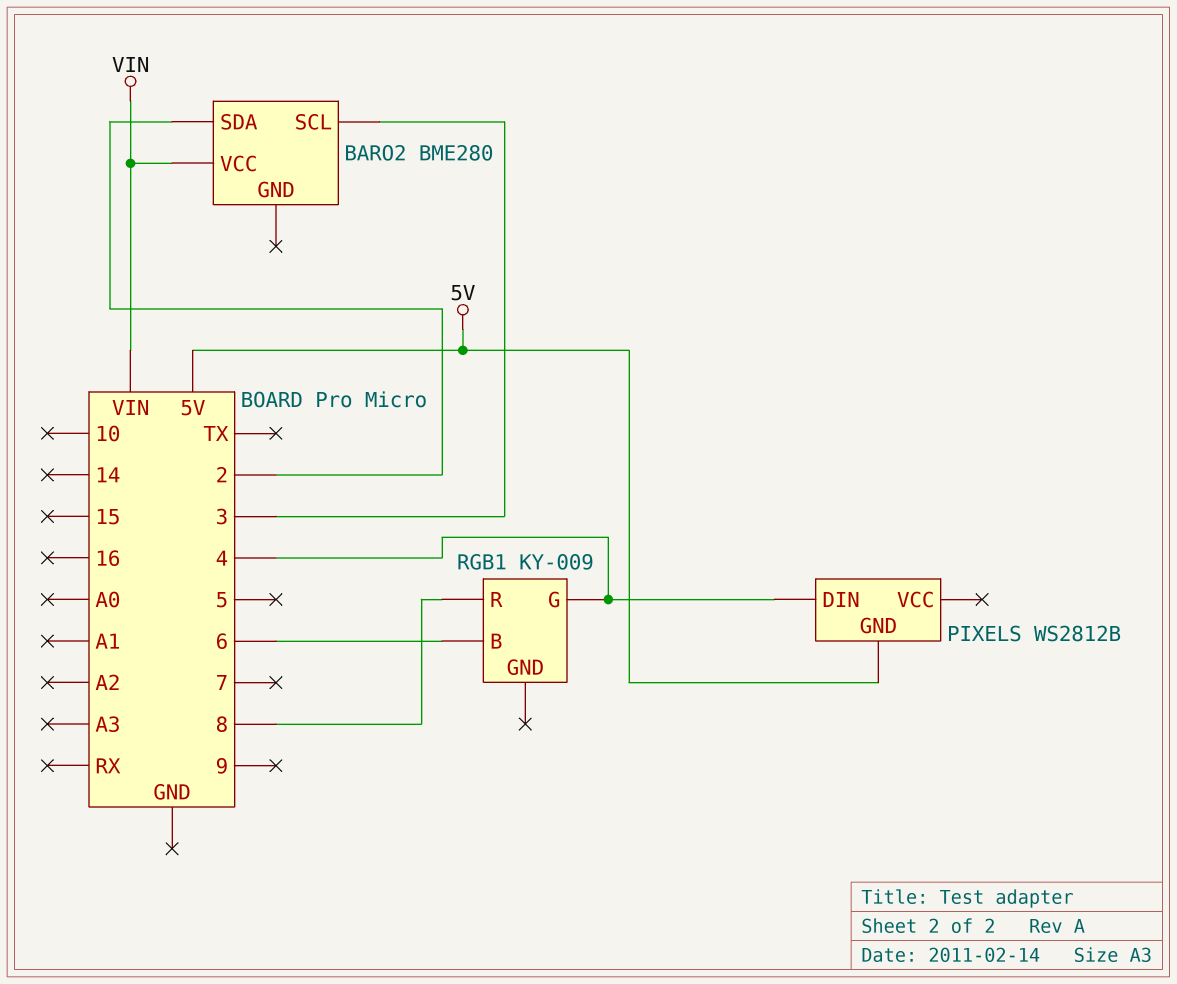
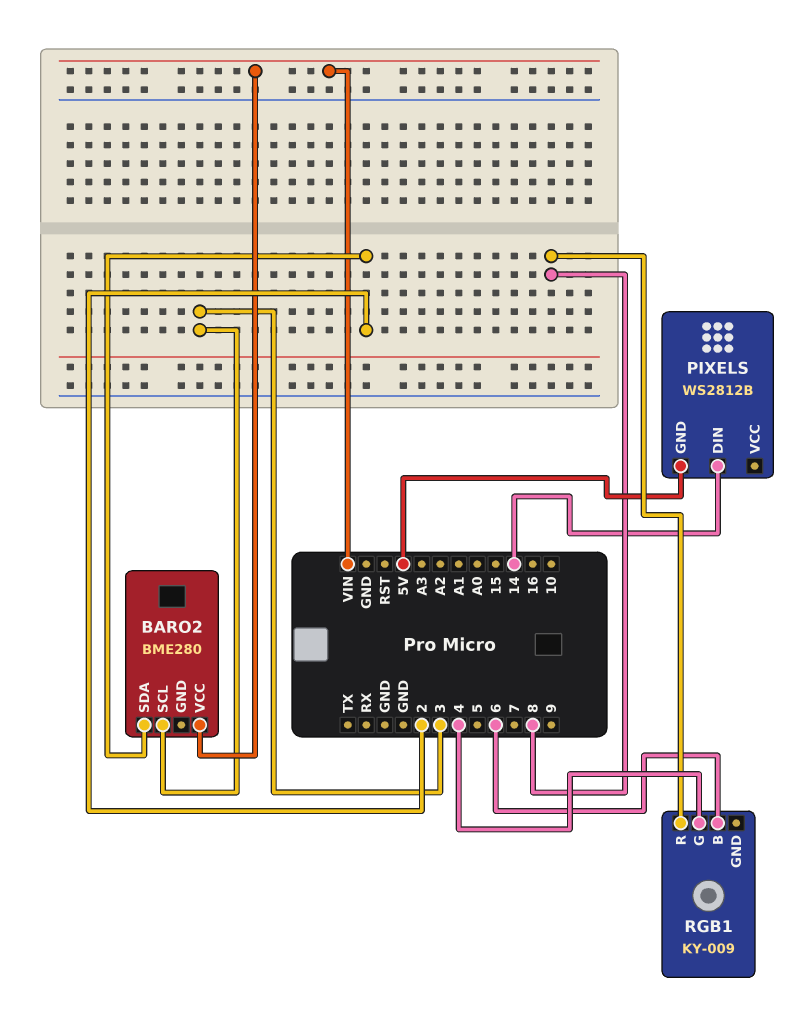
PIXELS pin DIN: 4 -> 14

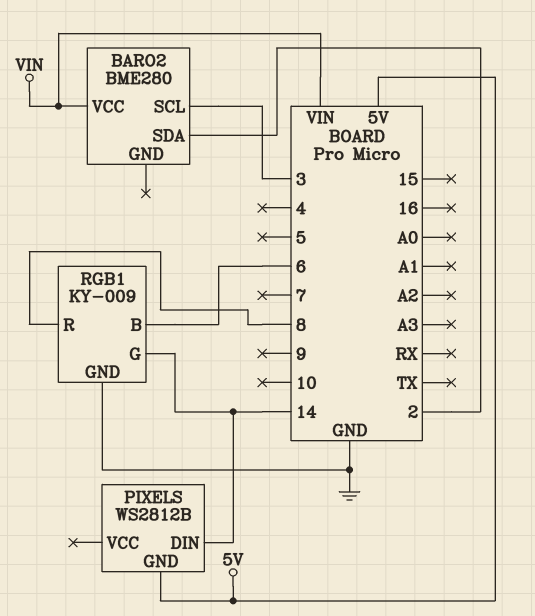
RGB1 pin G: 4 -> 14
RGB1 pin GND: none -> GND

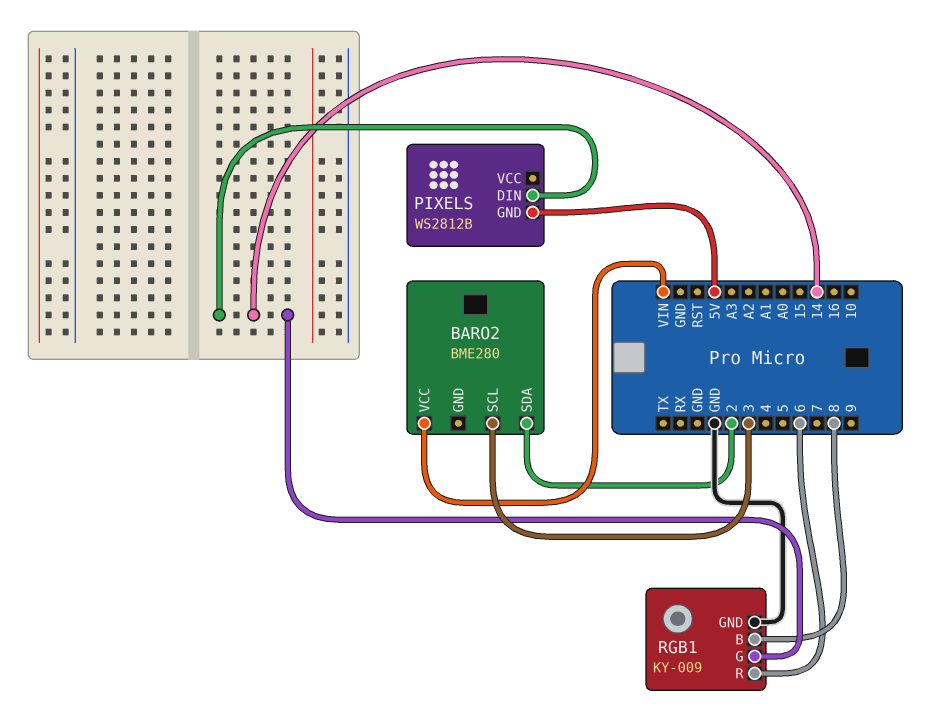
RGB1 pin B: 6 -> 8
RGB1 pin R: 8 -> 6

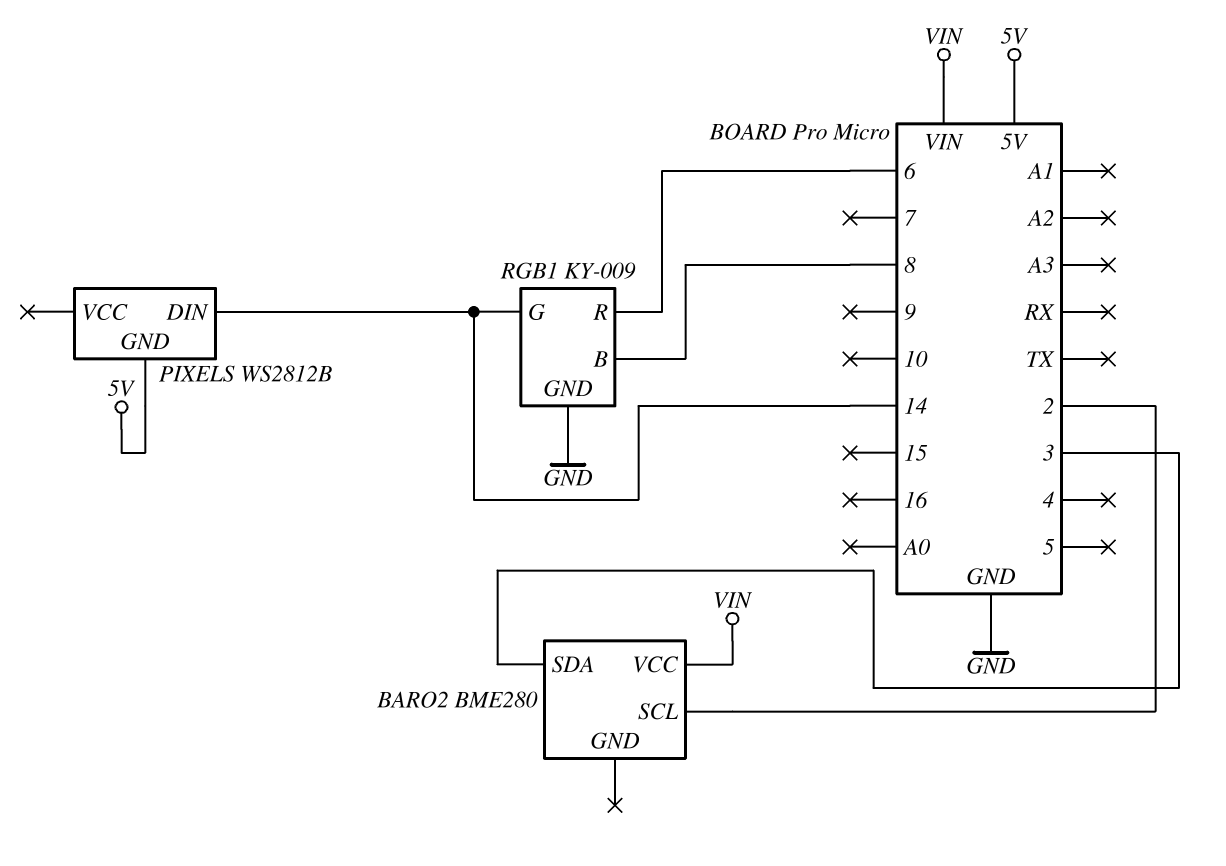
BARO2 pin SCL: 3 -> 2
BARO2 pin SDA: 2 -> 3

